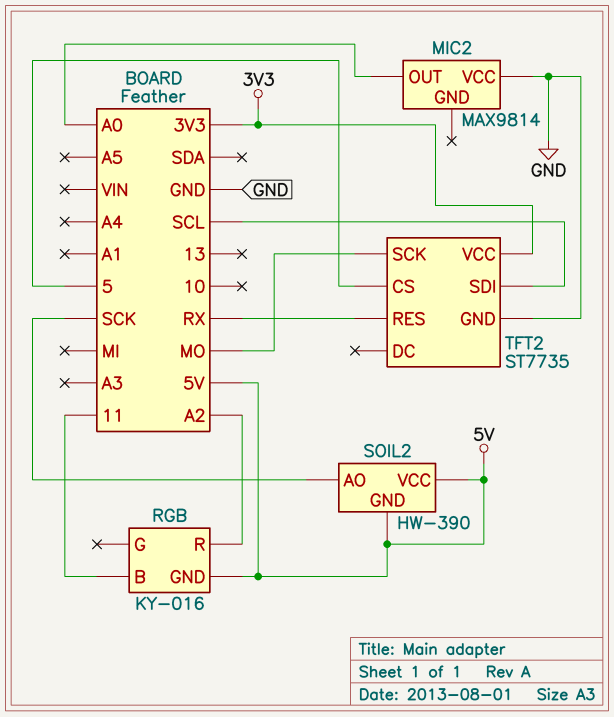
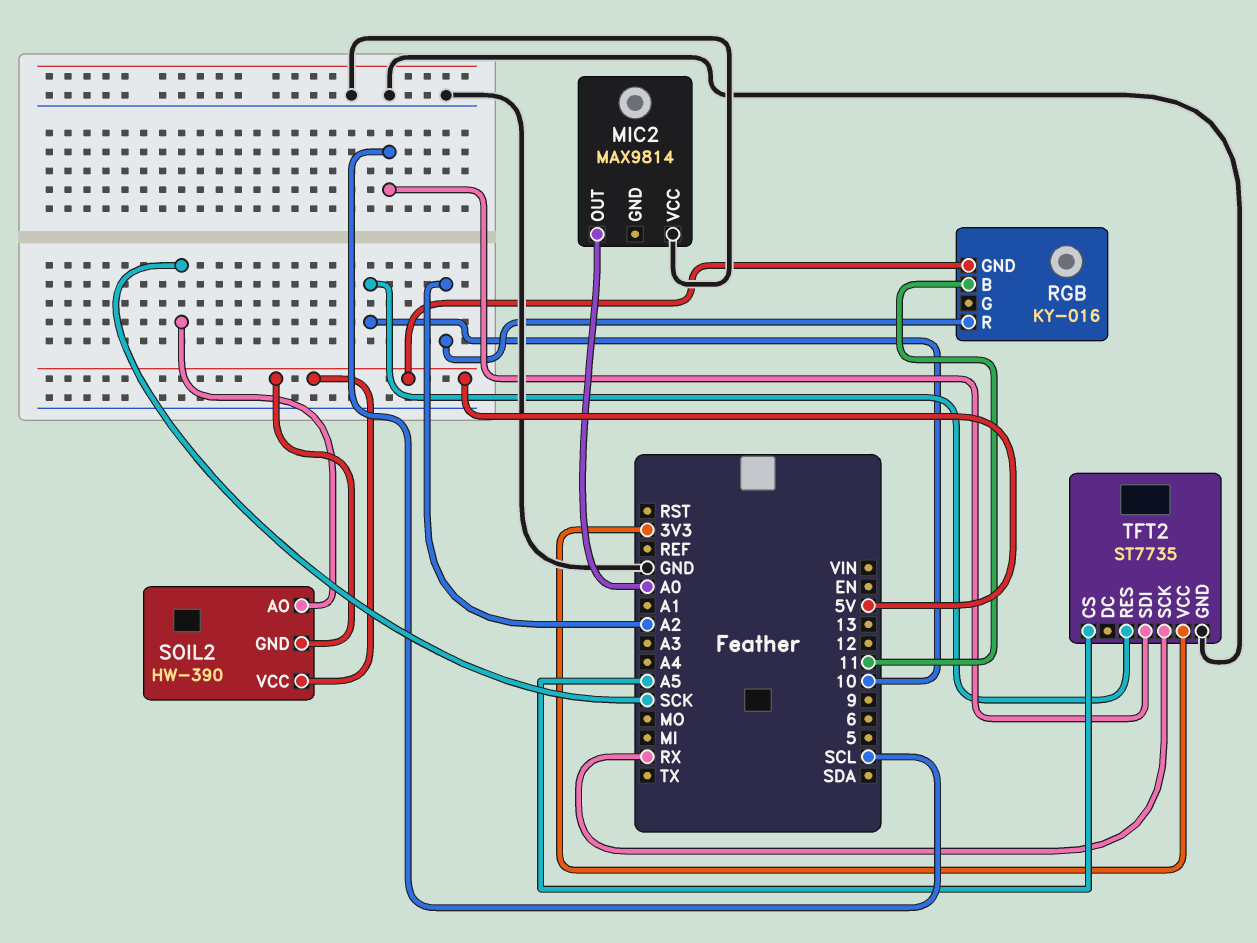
TFT2 pin CS: 5 -> A5
TFT2 pin RES: RX -> 10
TFT2 pin SCK: MO -> RX

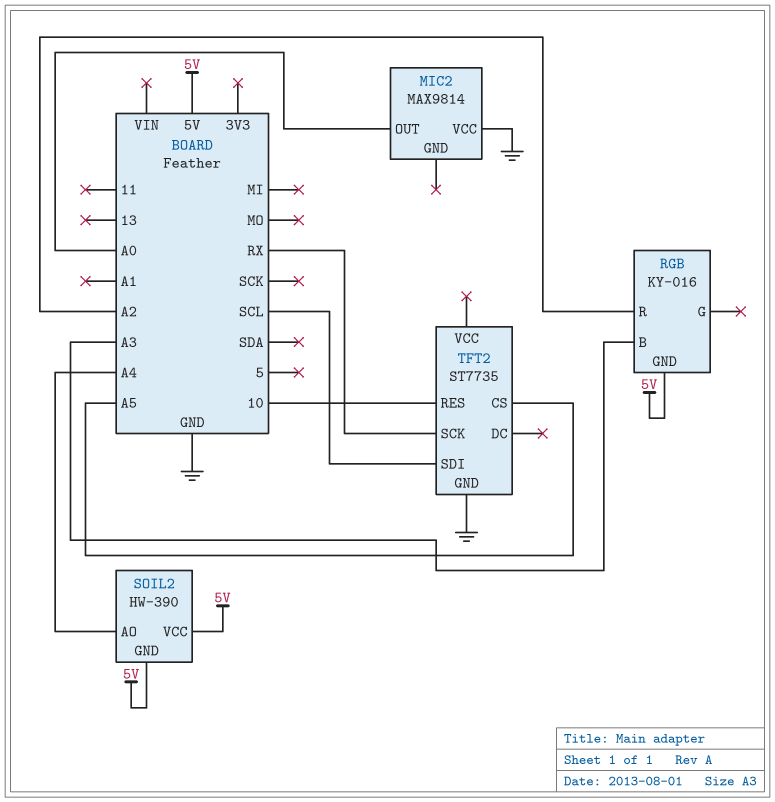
RGB pin B: 11 -> A3
SOIL2 pin AO: SCK -> A4
TFT2 pin VCC: 3V3 -> none

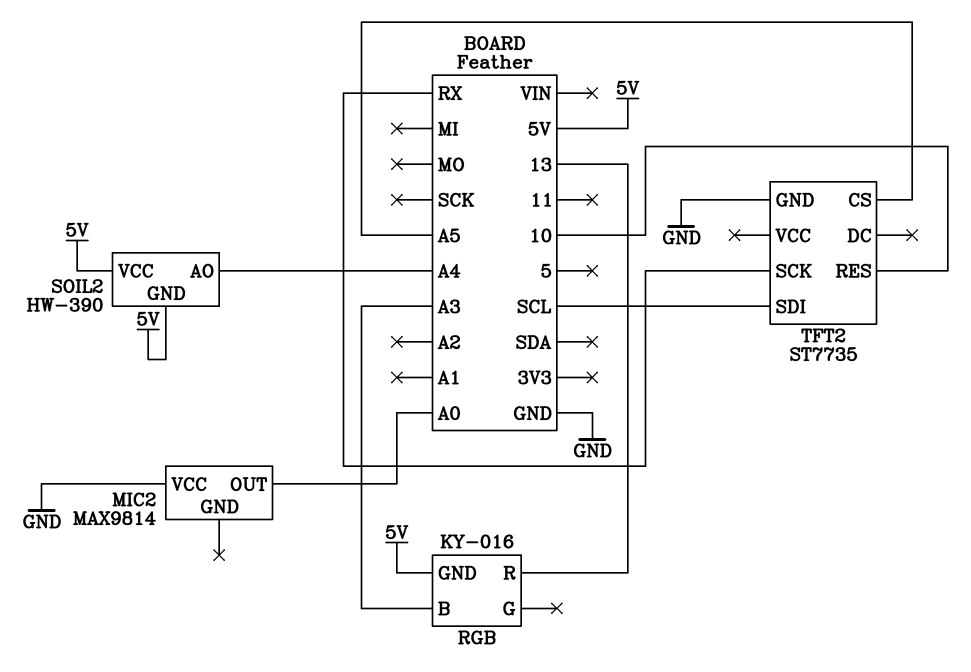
RGB pin R: A2 -> 13

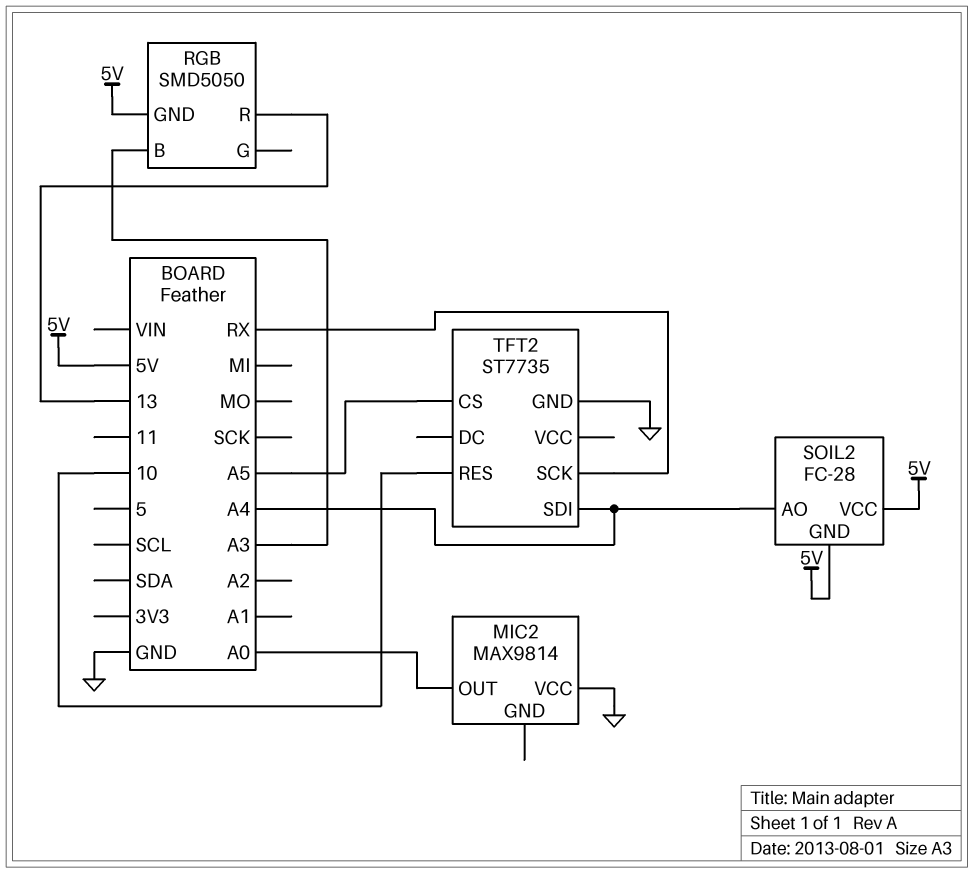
RGB: KY-016 -> SMD5050
SOIL2: HW-390 -> FC-28
TFT2 pin SDI: SCL -> A4

